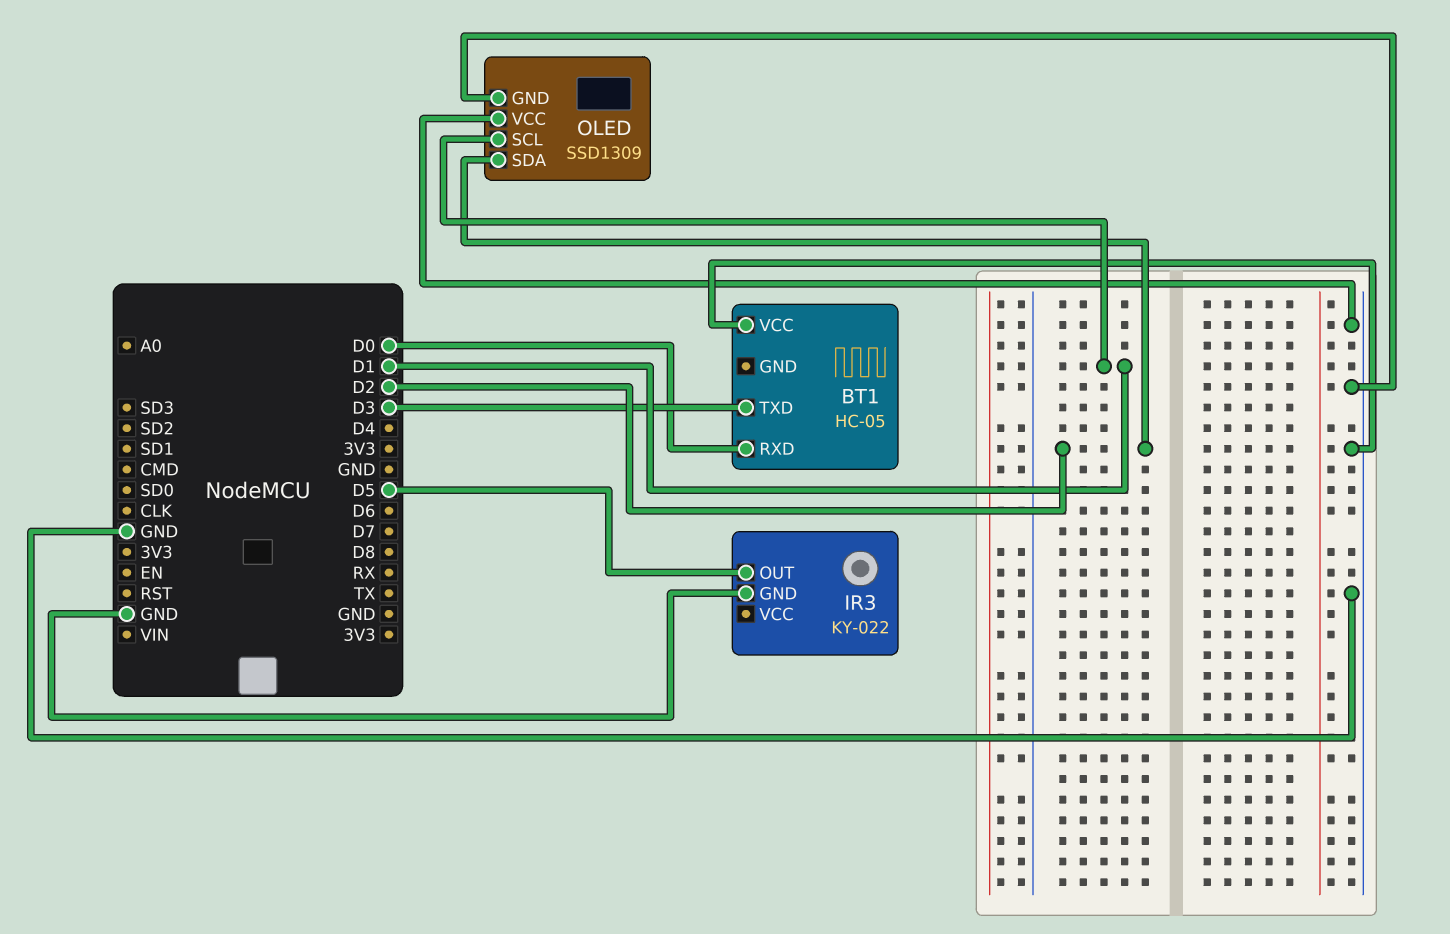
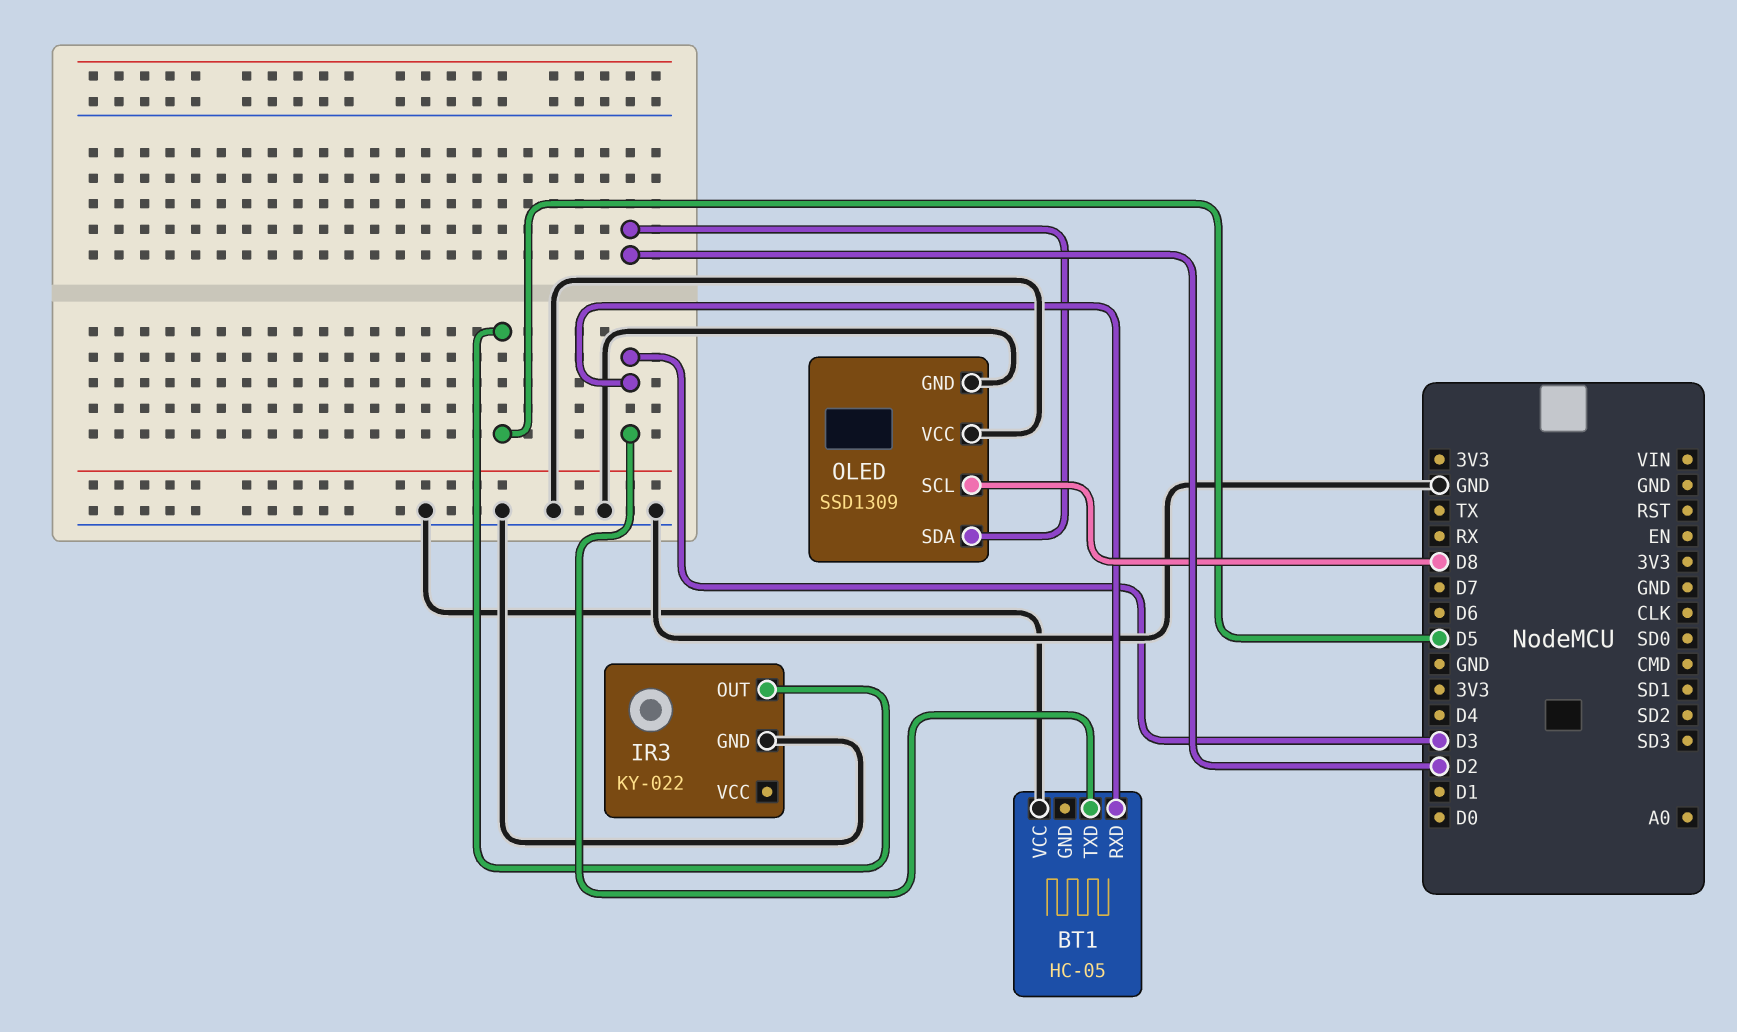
BT1 pin RXD: D0 -> D3
OLED pin SCL: D1 -> D8

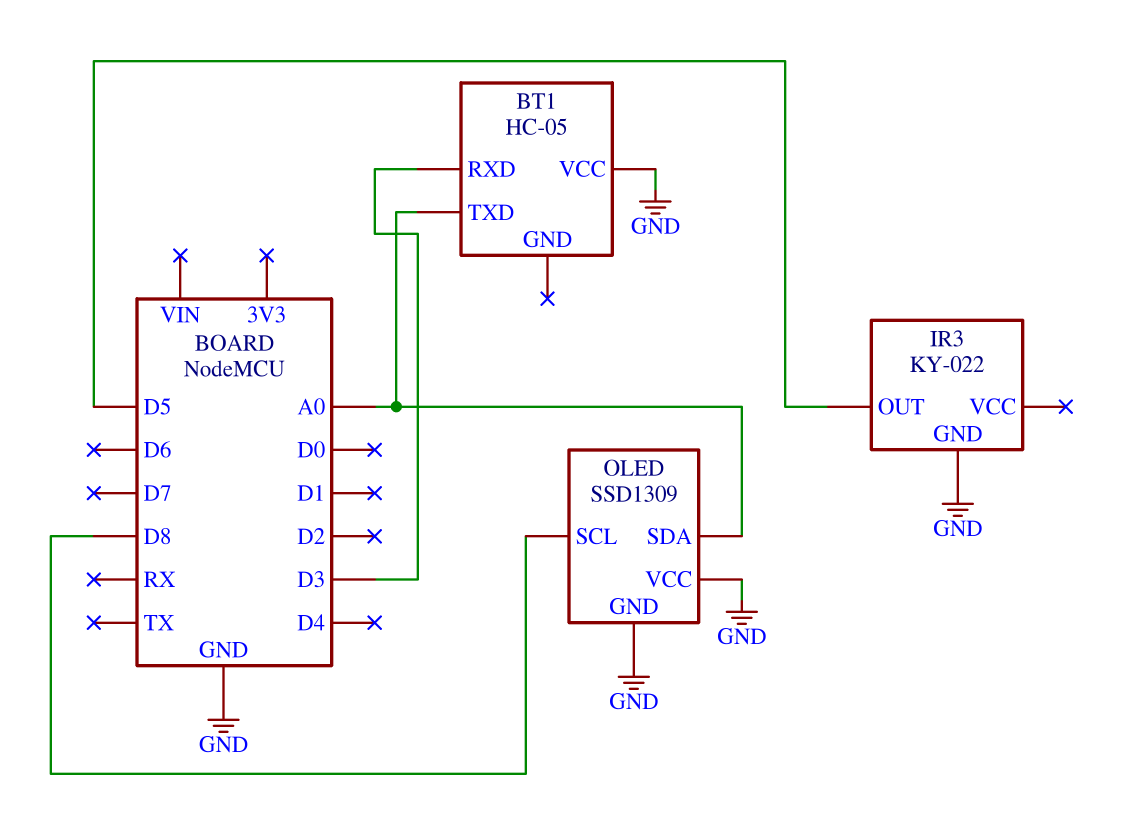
BT1 pin TXD: D3 -> A0
OLED pin SDA: D2 -> A0

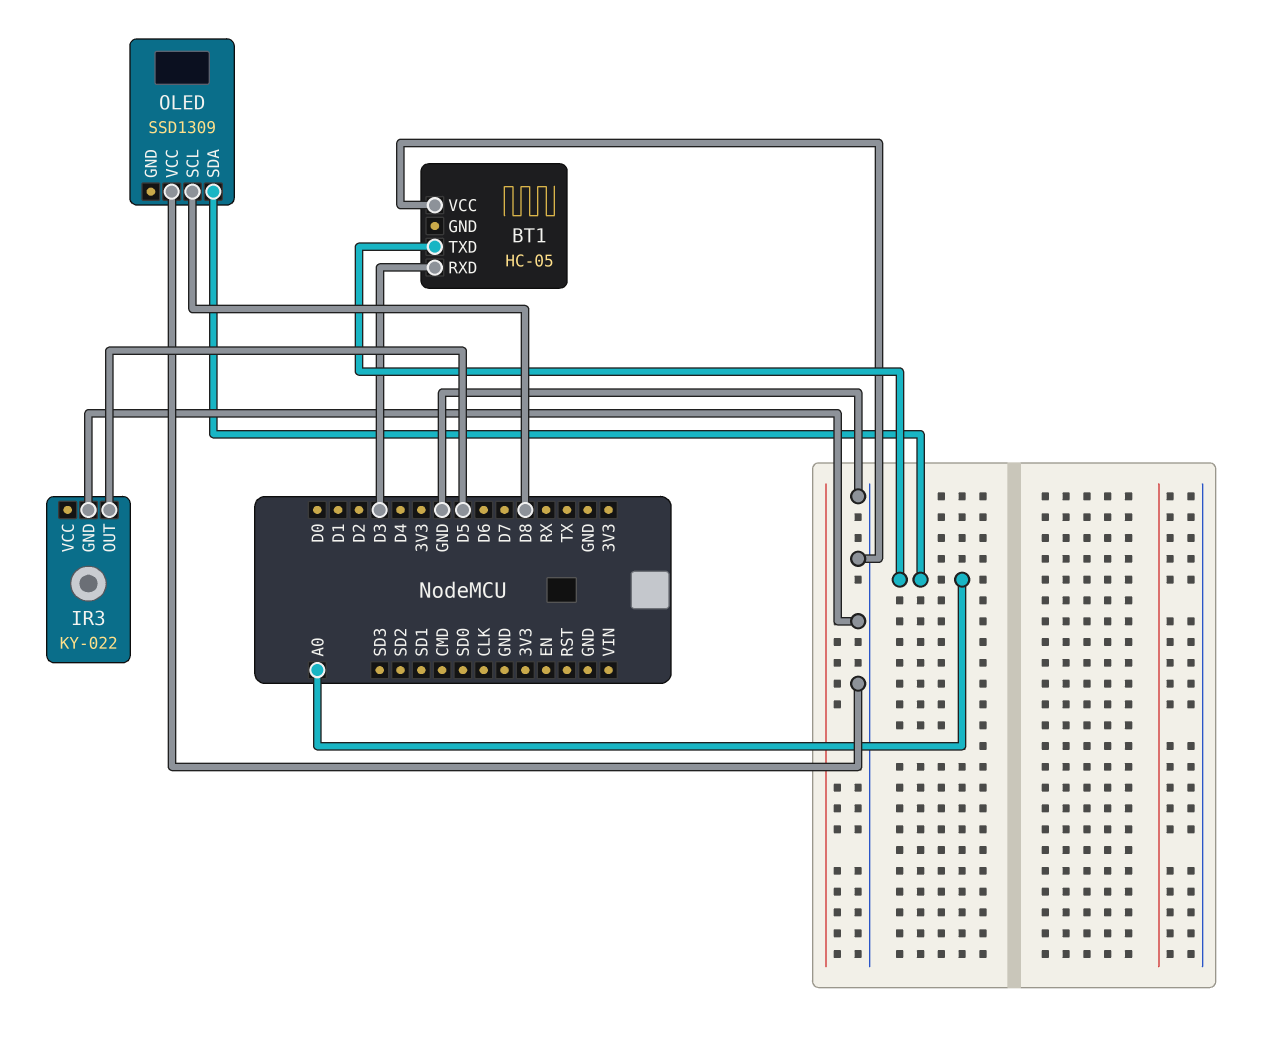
OLED pin GND: GND -> none

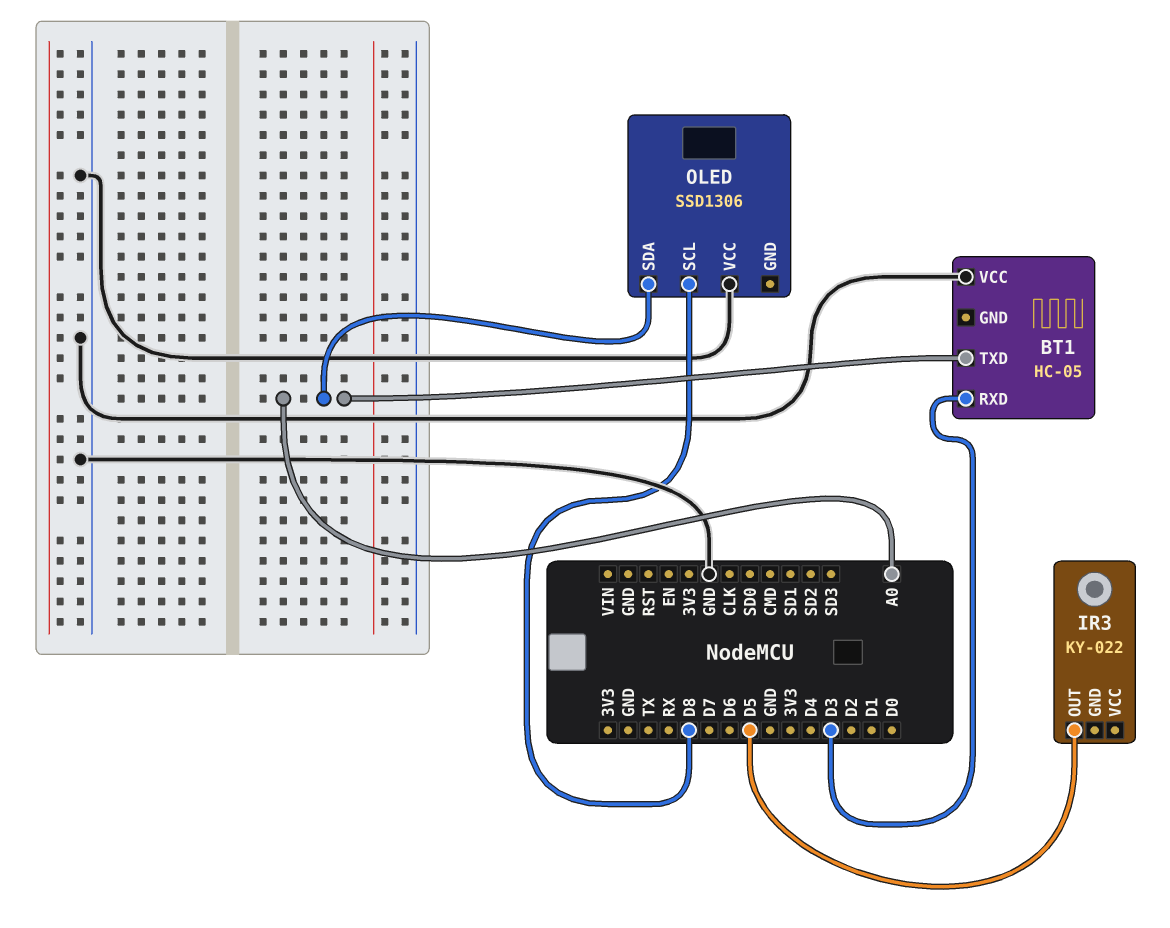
IR3 pin GND: GND -> none
OLED: SSD1309 -> SSD1306

